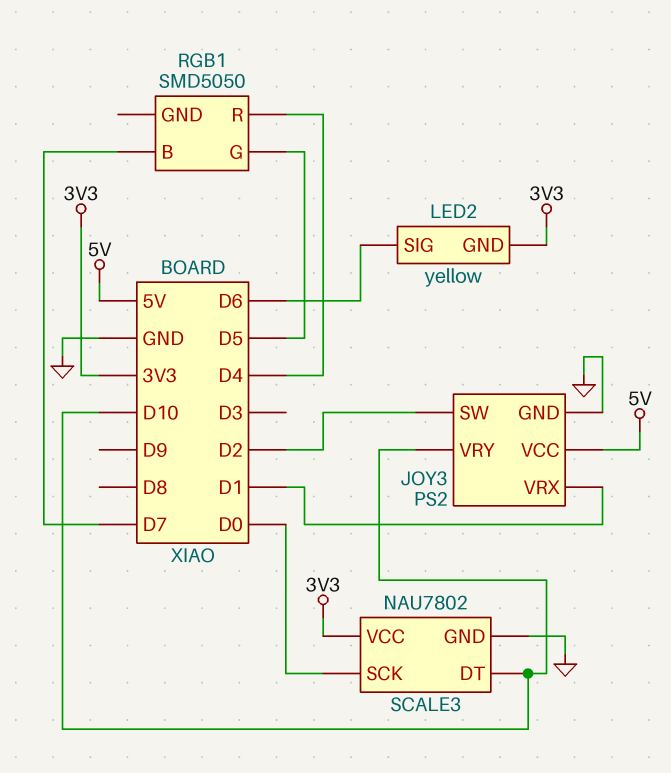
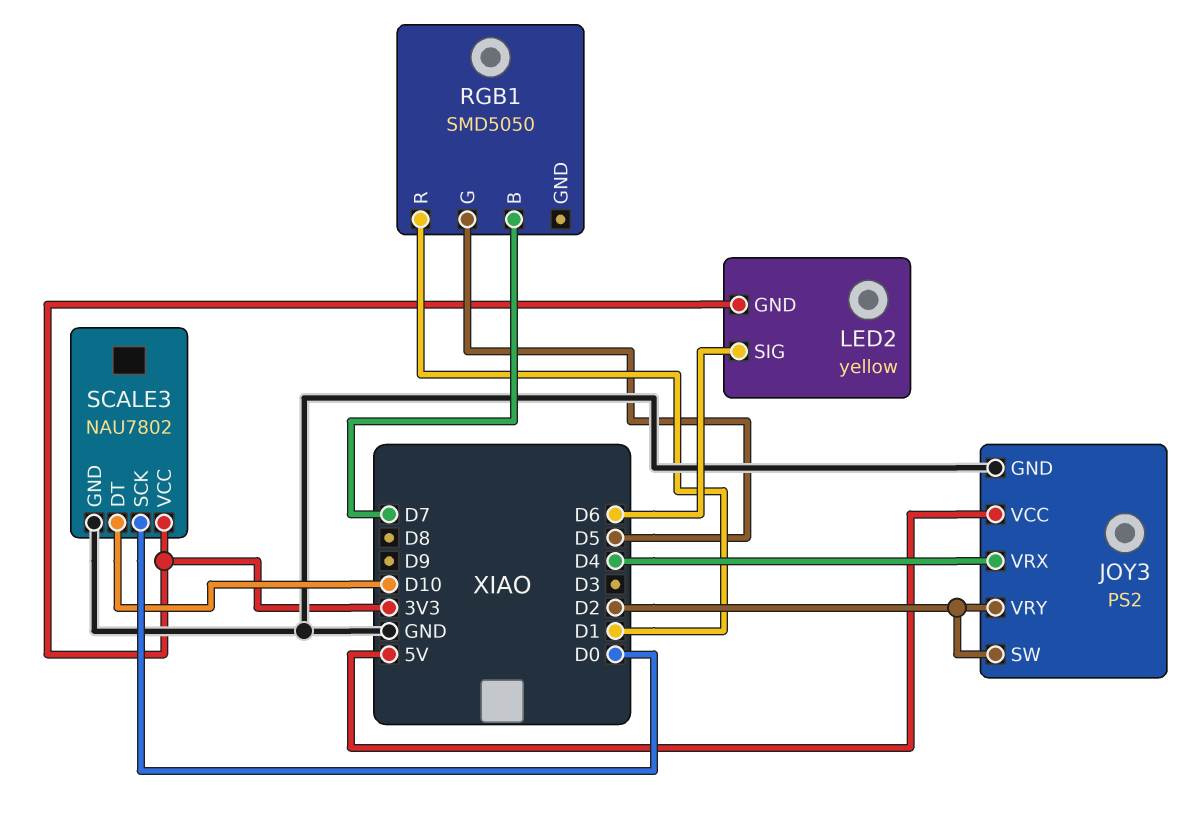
JOY3 pin VRX: D1 -> D4
JOY3 pin VRY: D10 -> D2
RGB1 pin R: D4 -> D1

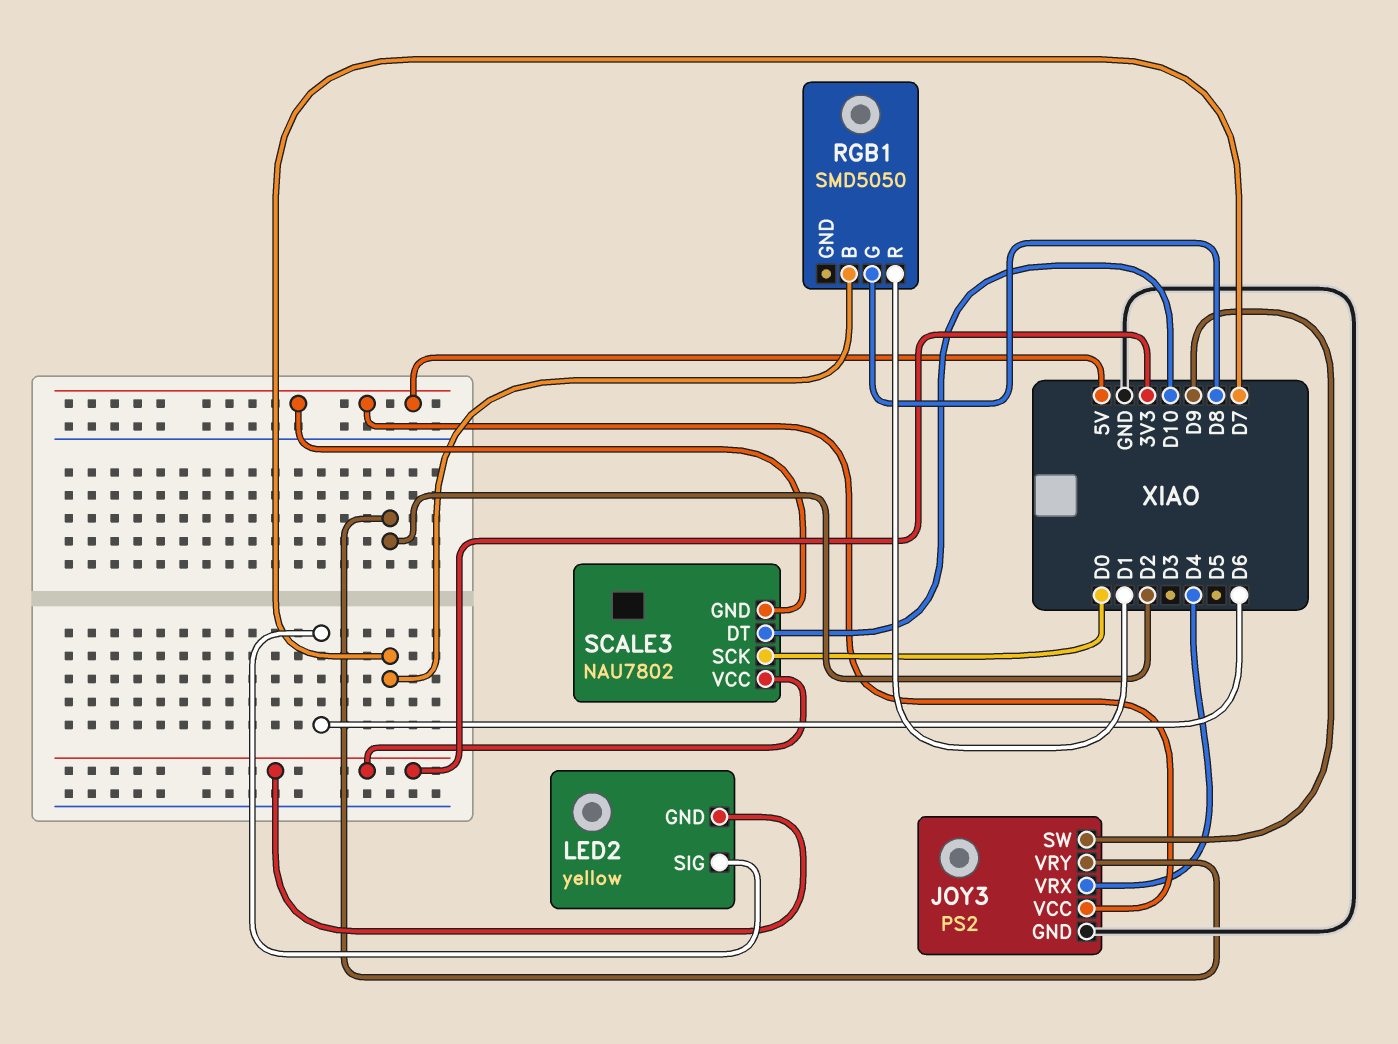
JOY3 pin SW: D2 -> D9
RGB1 pin G: D5 -> D8
SCALE3 pin GND: GND -> 5V

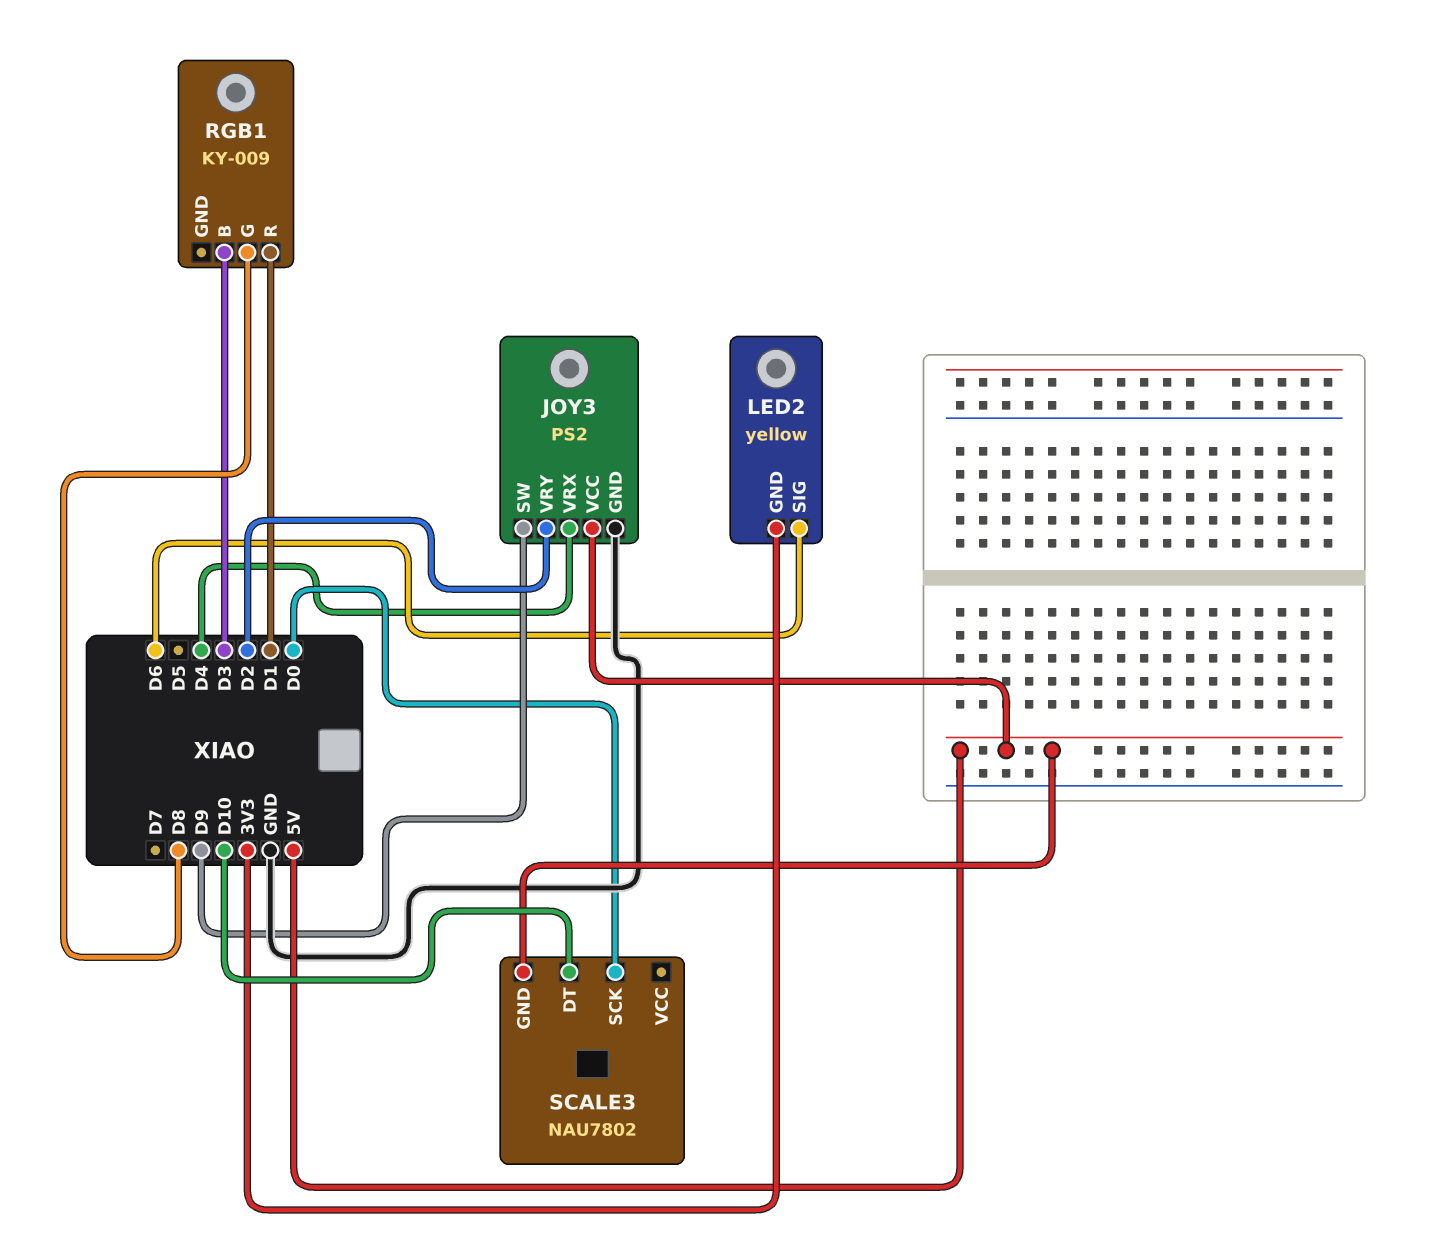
RGB1: SMD5050 -> KY-009
RGB1 pin B: D7 -> D3
SCALE3 pin VCC: 3V3 -> none

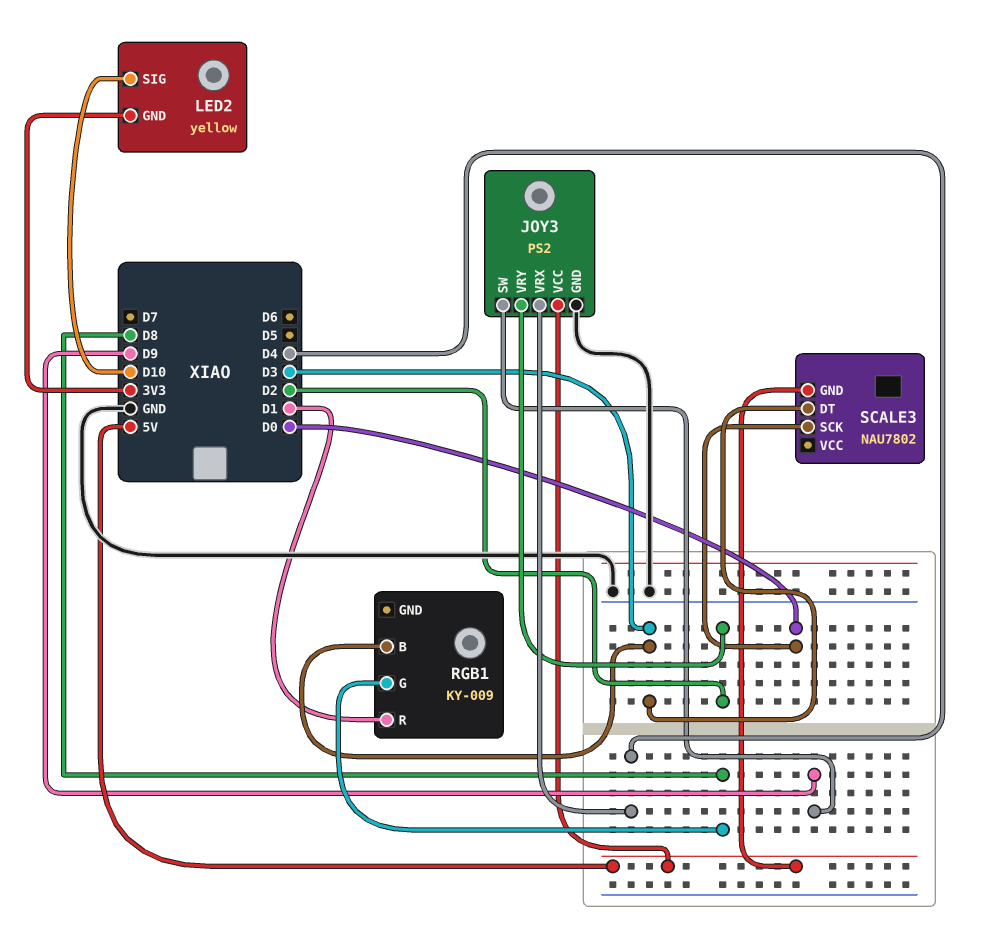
LED2 pin SIG: D6 -> D10
SCALE3 pin DT: D10 -> D3

